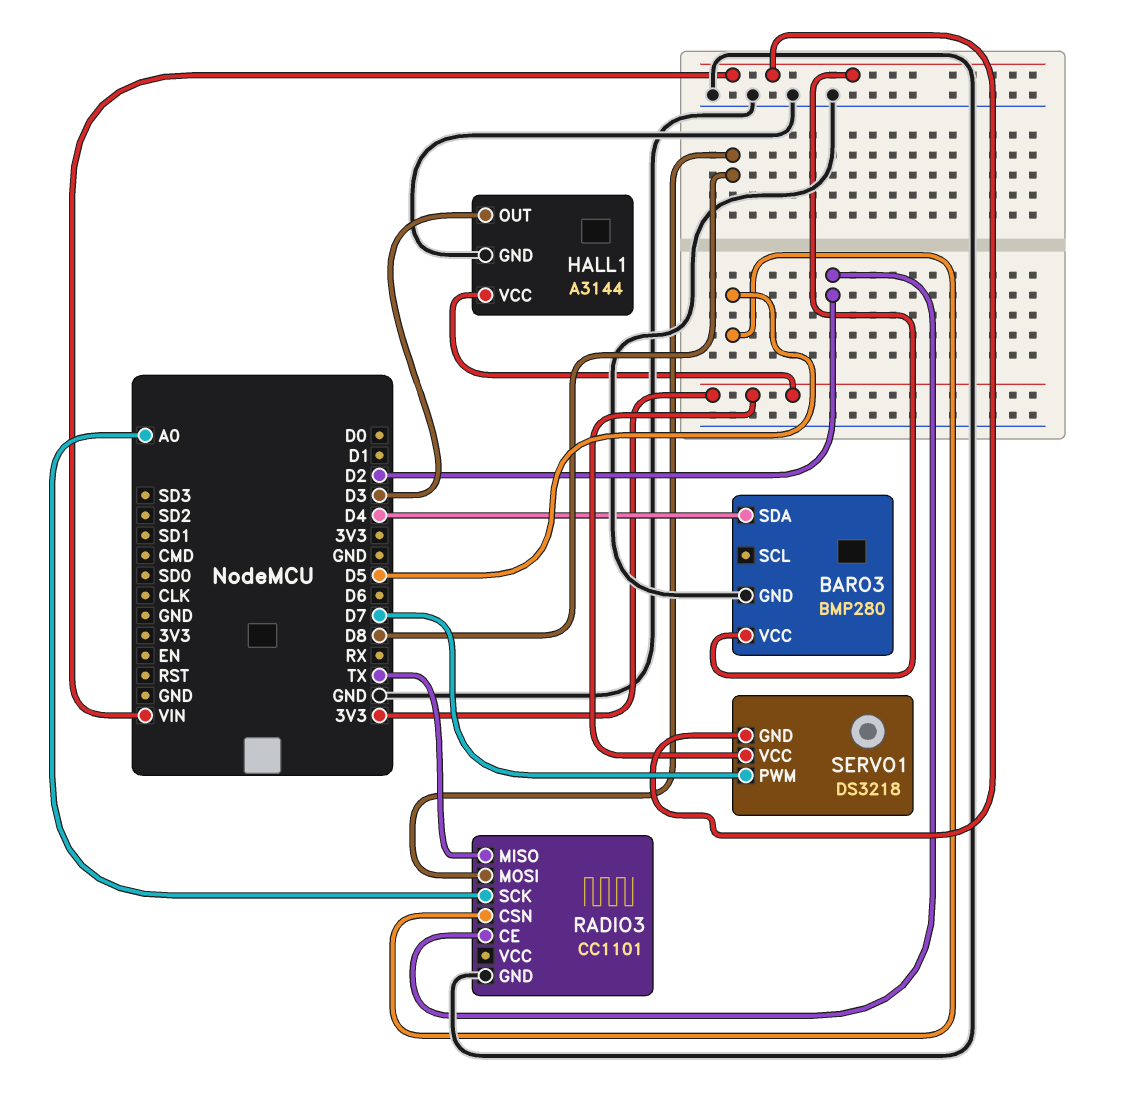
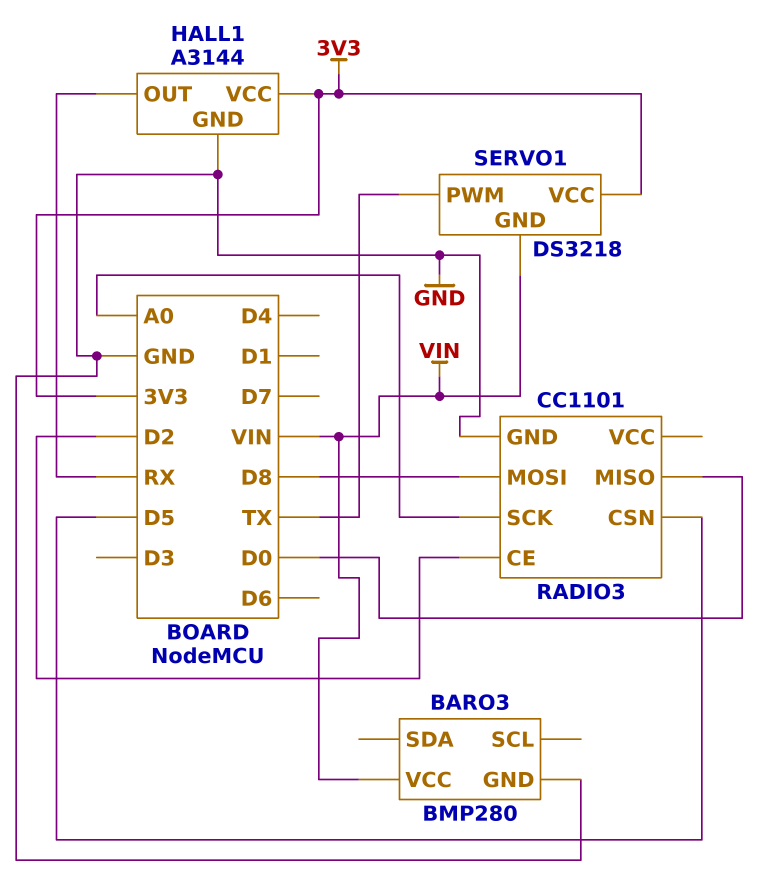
BARO3 pin SDA: D4 -> none
HALL1 pin OUT: D3 -> RX
RADIO3 pin MISO: TX -> D0
SERVO1 pin PWM: D7 -> TX

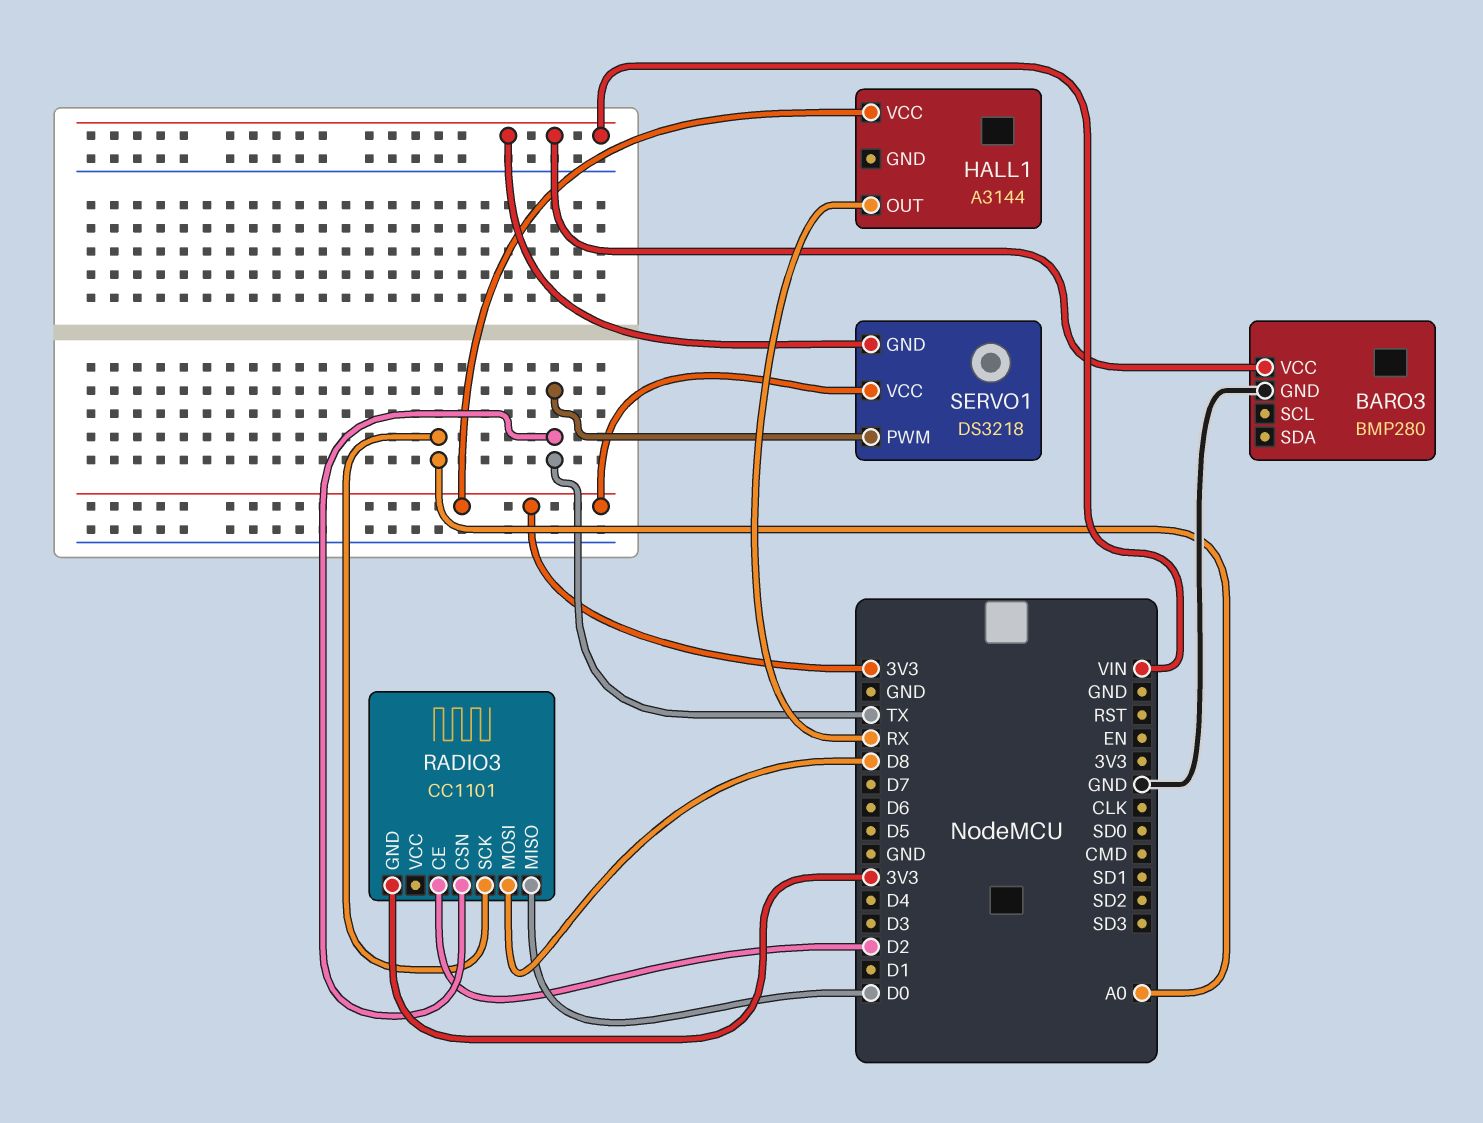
HALL1 pin GND: GND -> none
RADIO3 pin CSN: D5 -> TX
RADIO3 pin GND: GND -> 3V3

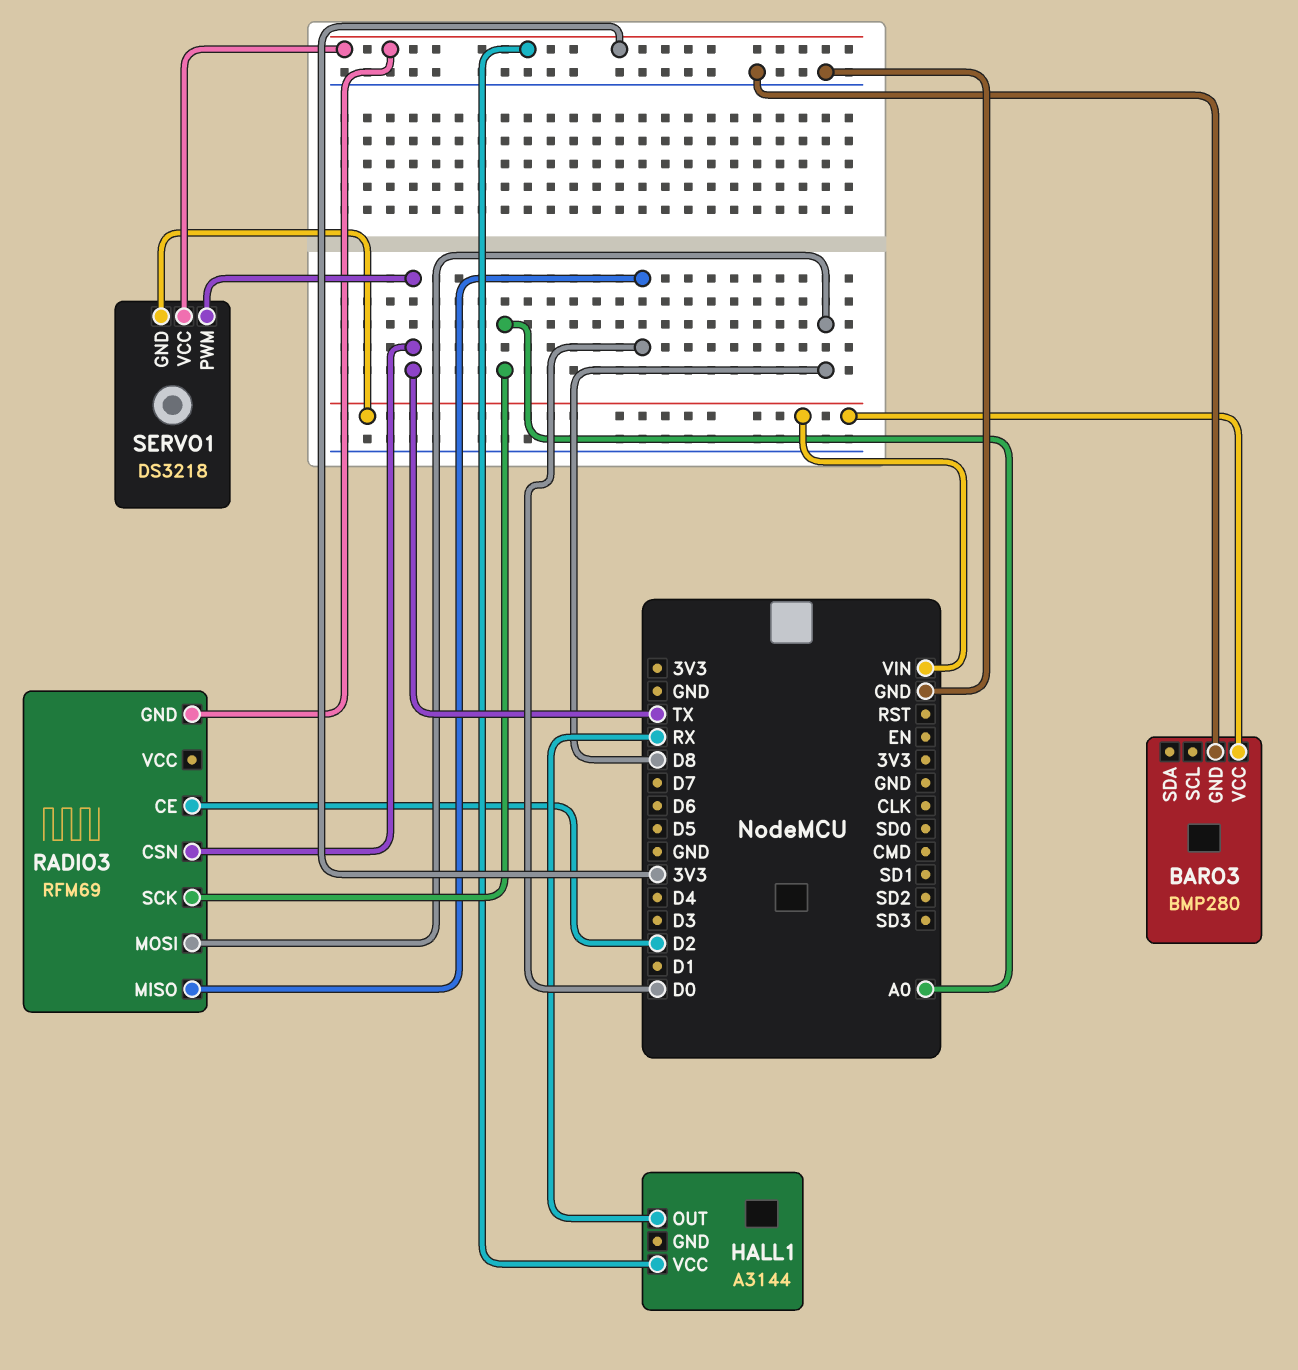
RADIO3: CC1101 -> RFM69

